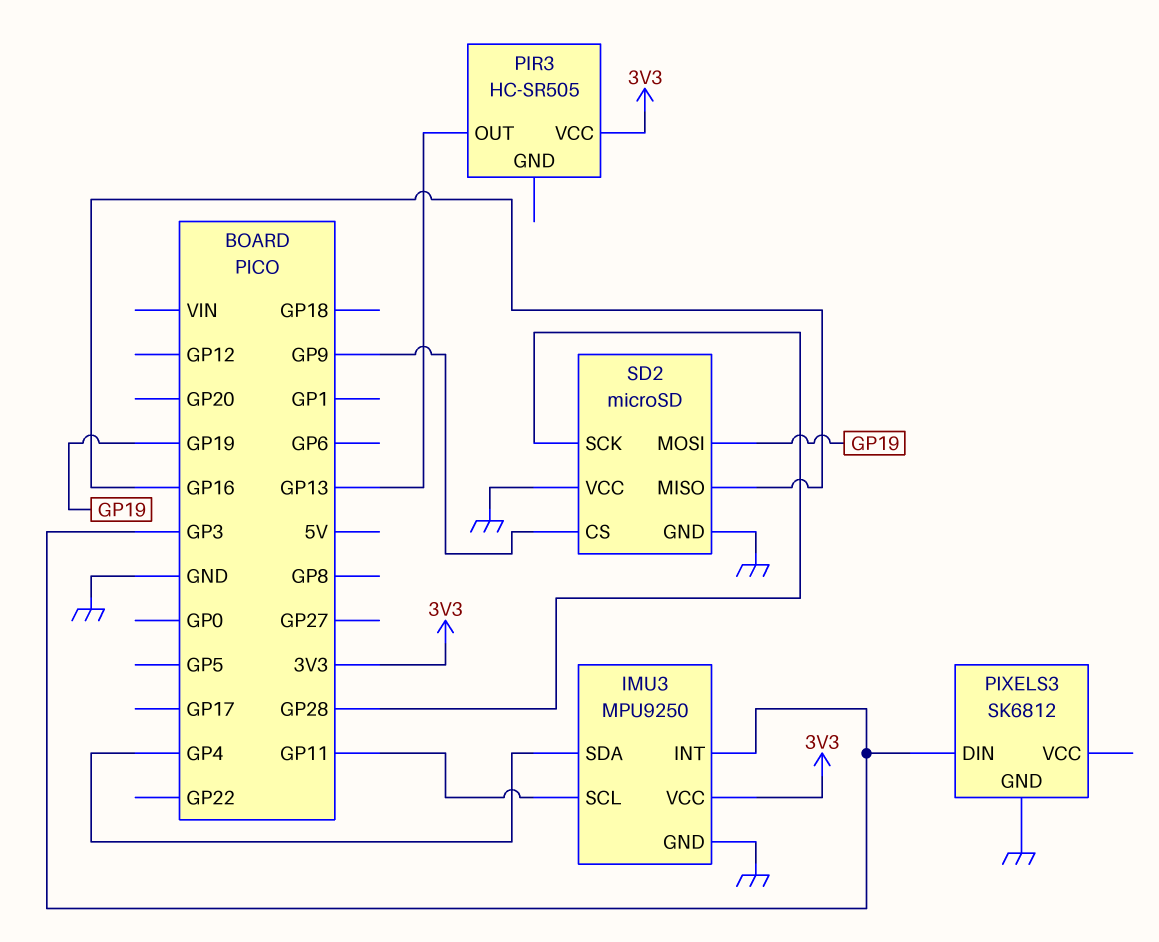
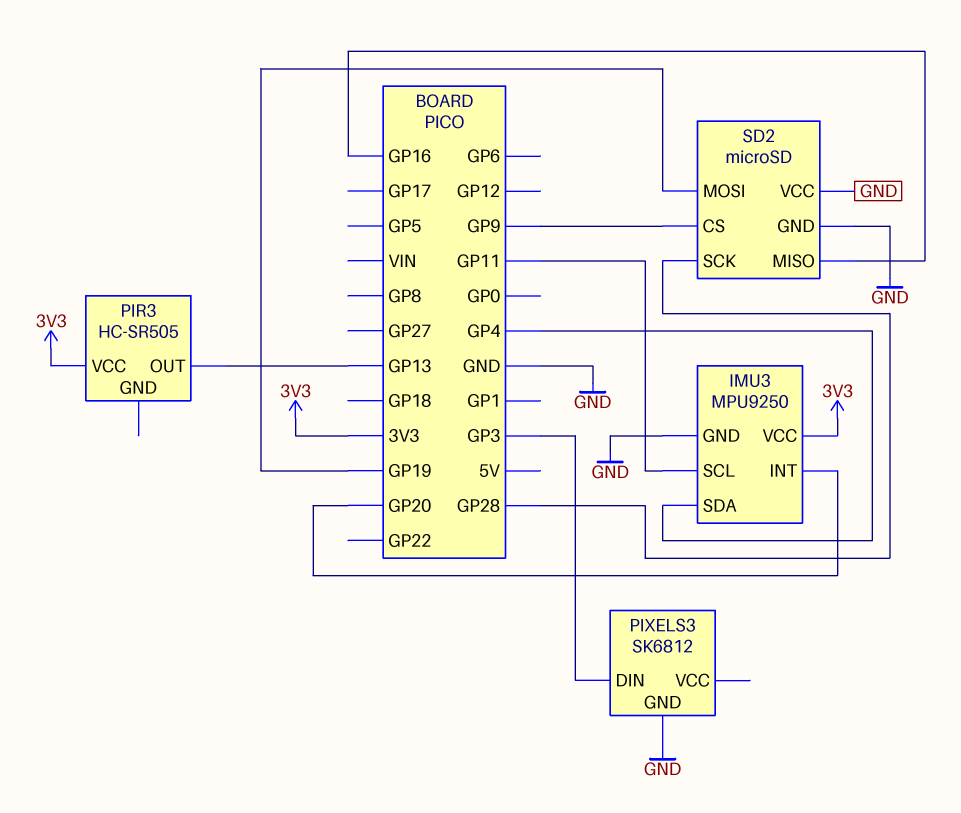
IMU3 pin INT: GP3 -> GP20

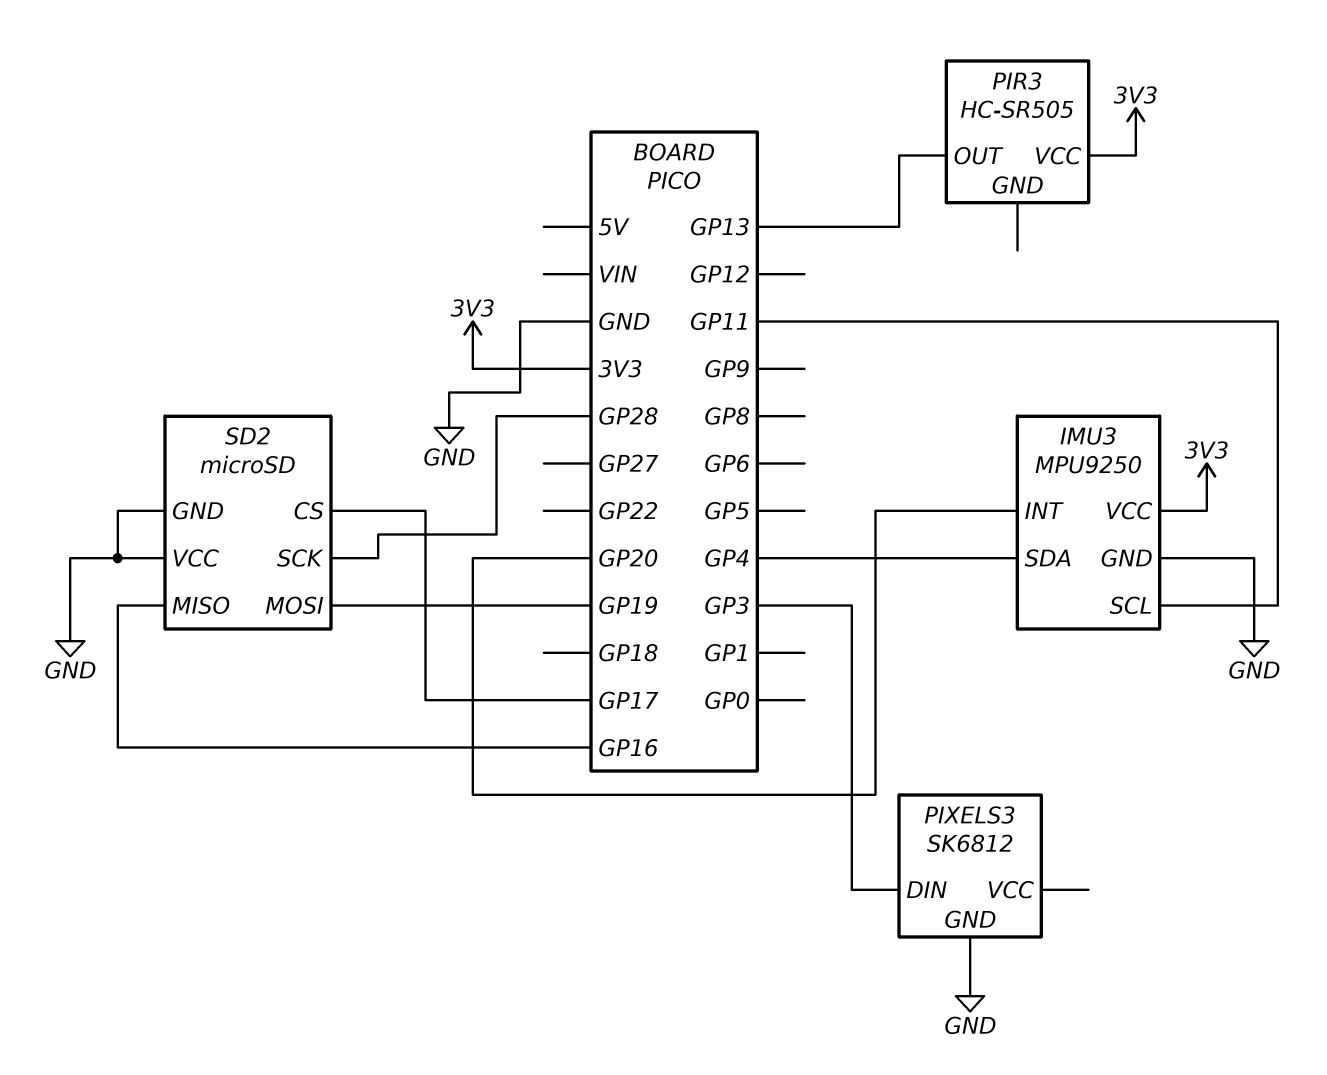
SD2 pin CS: GP9 -> GP17

